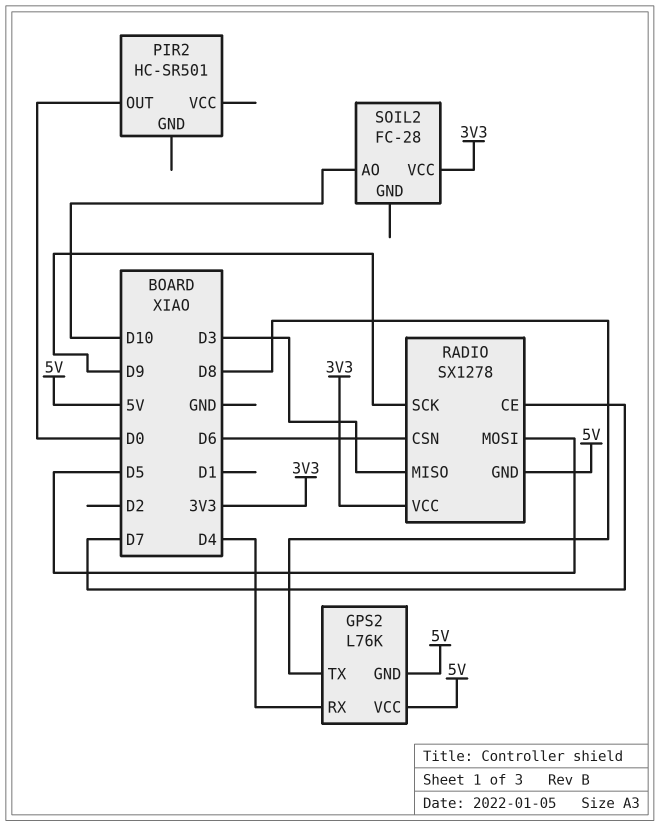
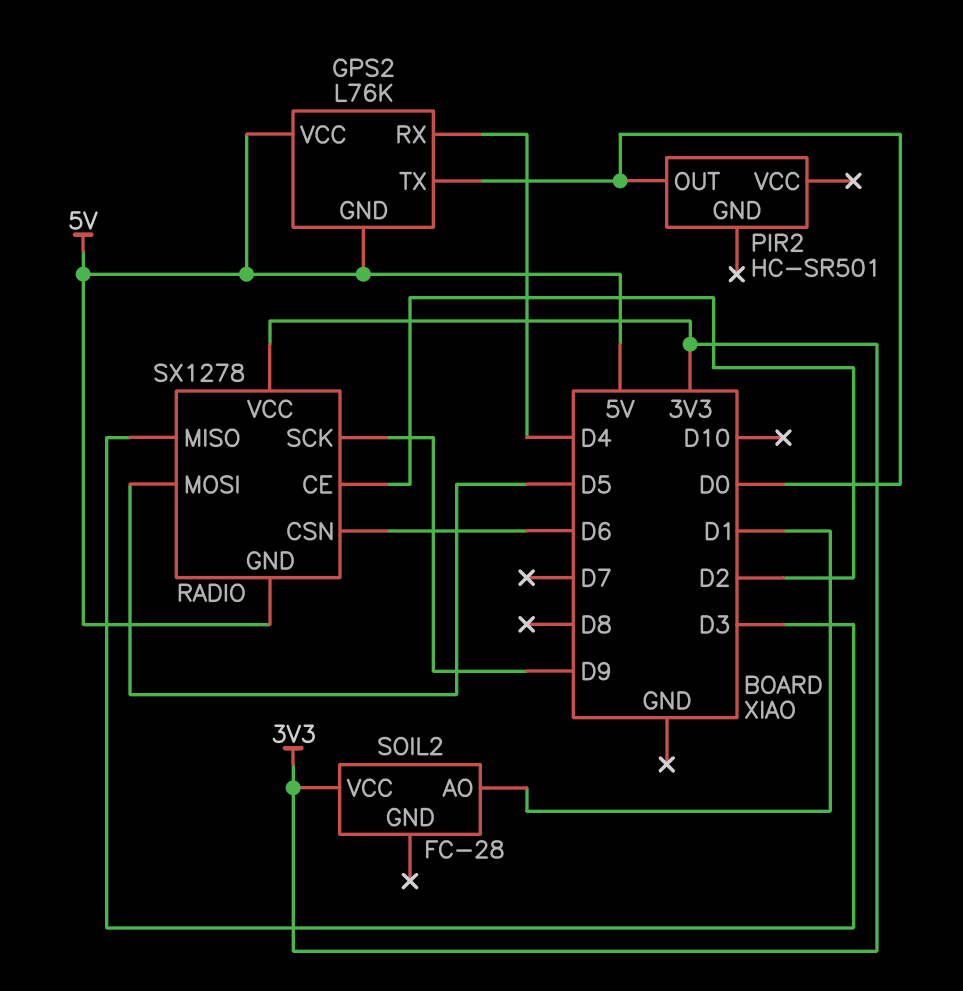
GPS2 pin TX: D8 -> D0
RADIO pin CE: D7 -> D2
SOIL2 pin AO: D10 -> D1

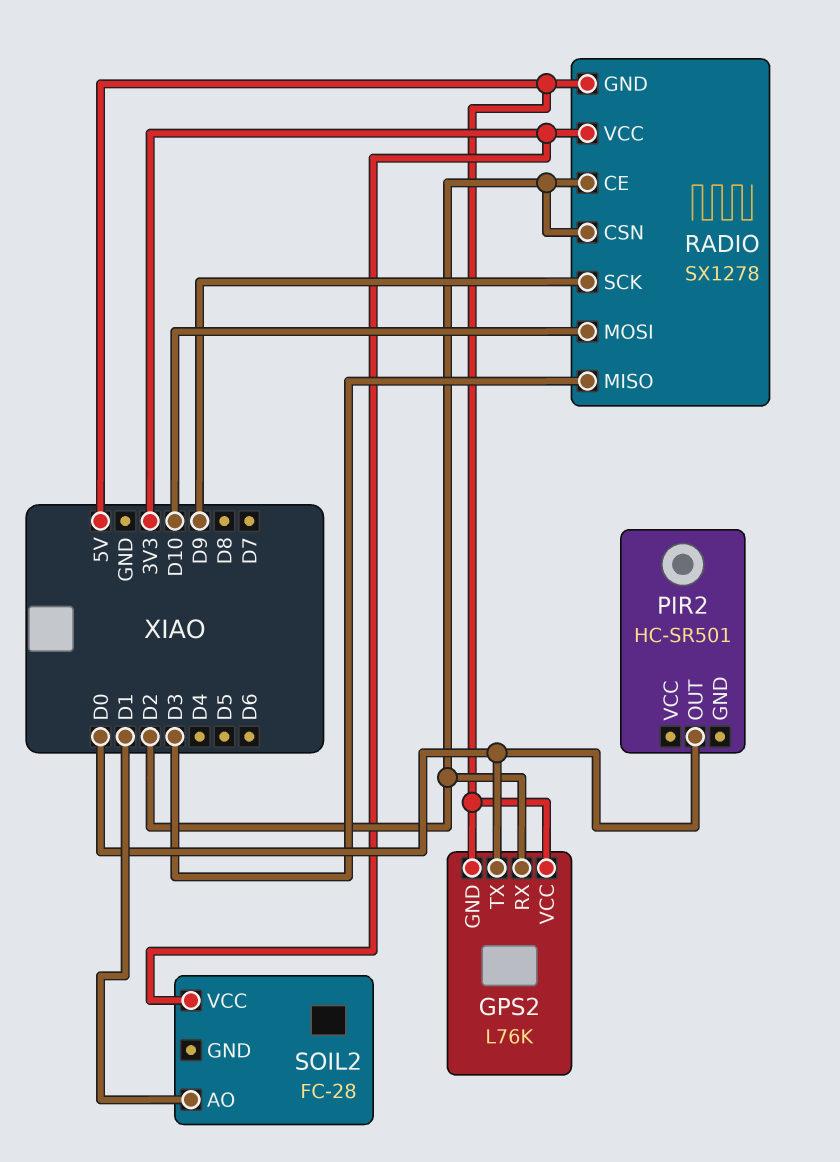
GPS2 pin RX: D4 -> D2
RADIO pin CSN: D6 -> D2
RADIO pin MOSI: D5 -> D10

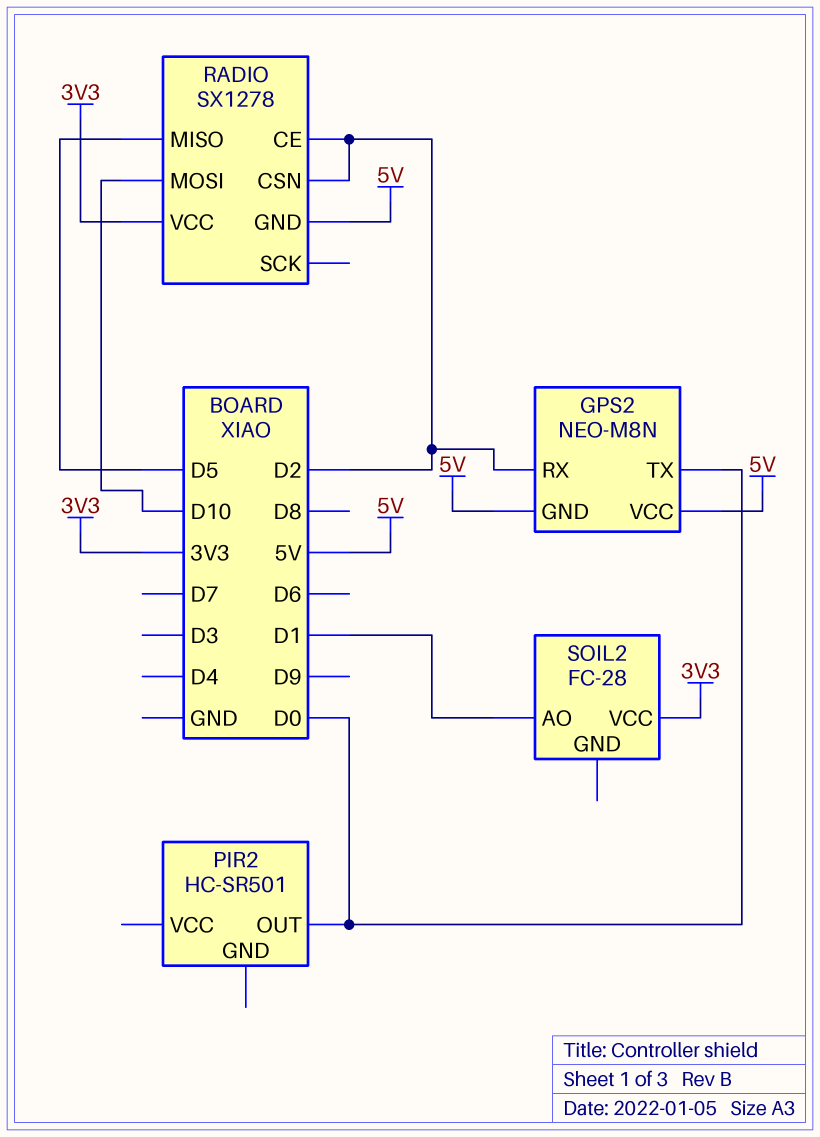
GPS2: L76K -> NEO-M8N
RADIO pin MISO: D3 -> D5
RADIO pin SCK: D9 -> none

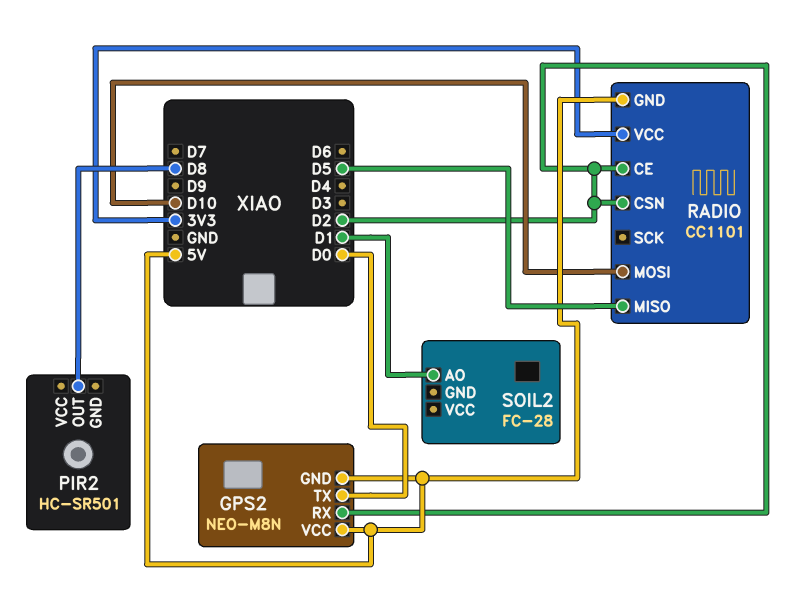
PIR2 pin OUT: D0 -> D8
RADIO: SX1278 -> CC1101
SOIL2 pin VCC: 3V3 -> none

